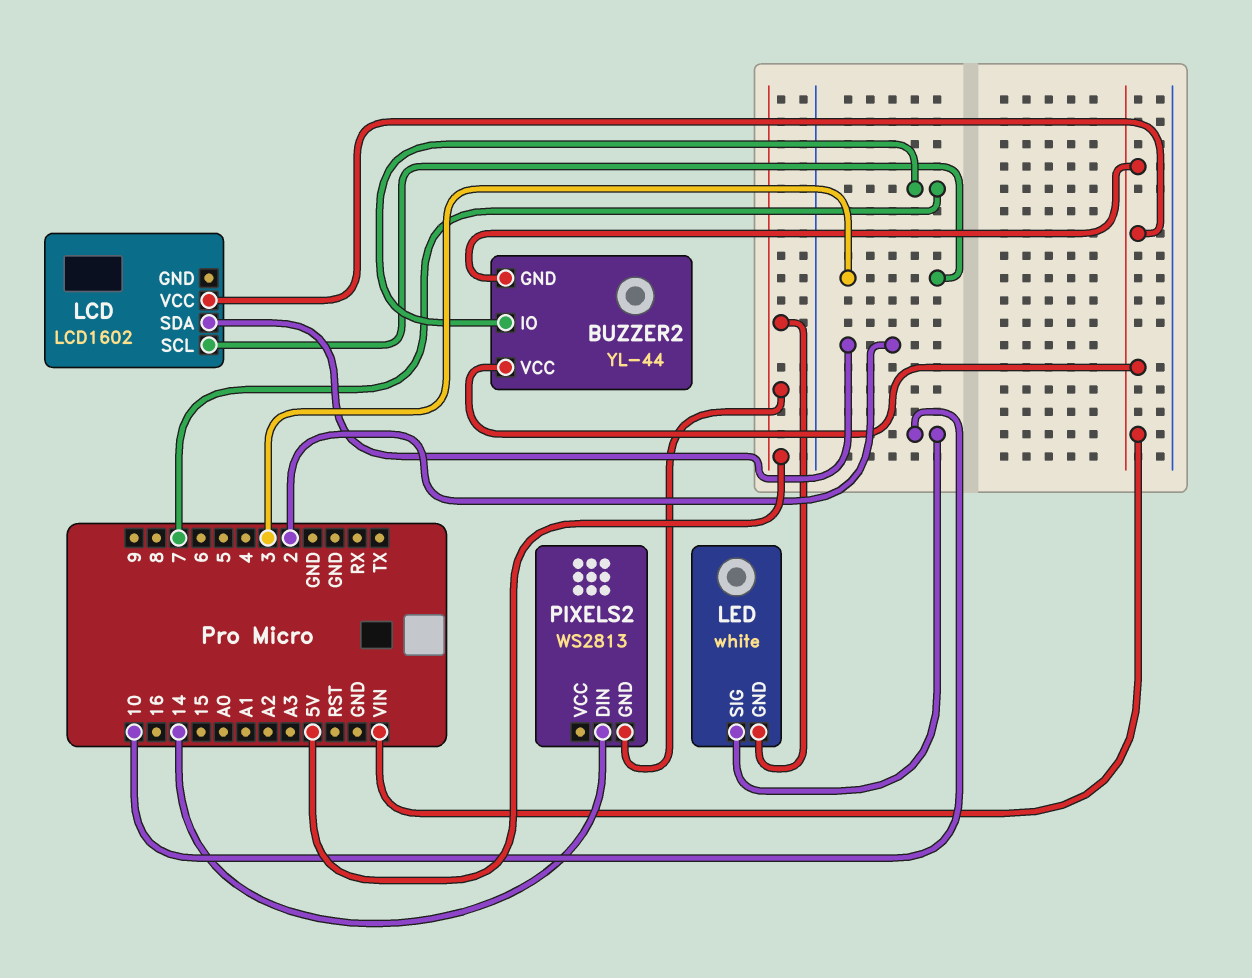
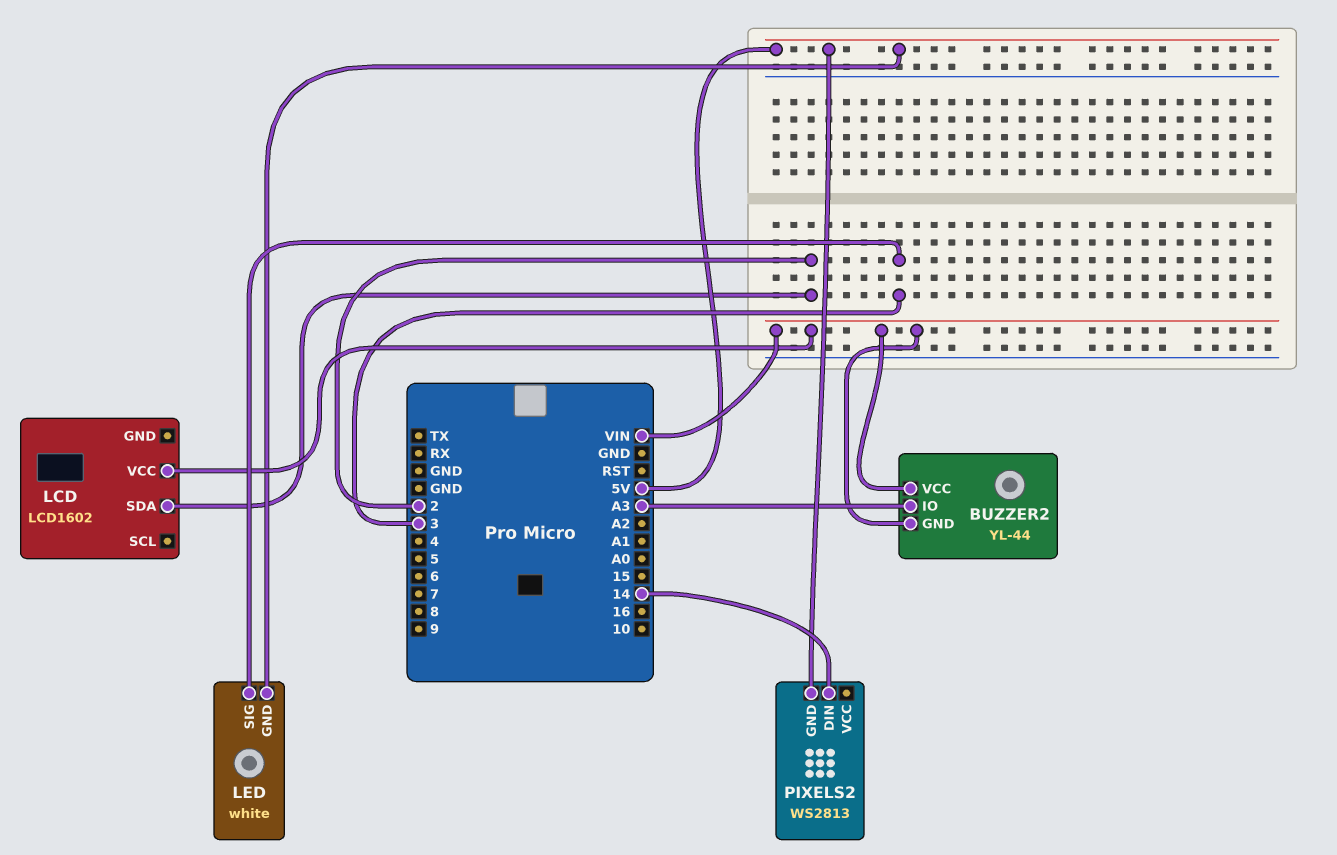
BUZZER2 pin IO: 7 -> A3
LCD pin SCL: 3 -> none
LED pin SIG: 10 -> 3

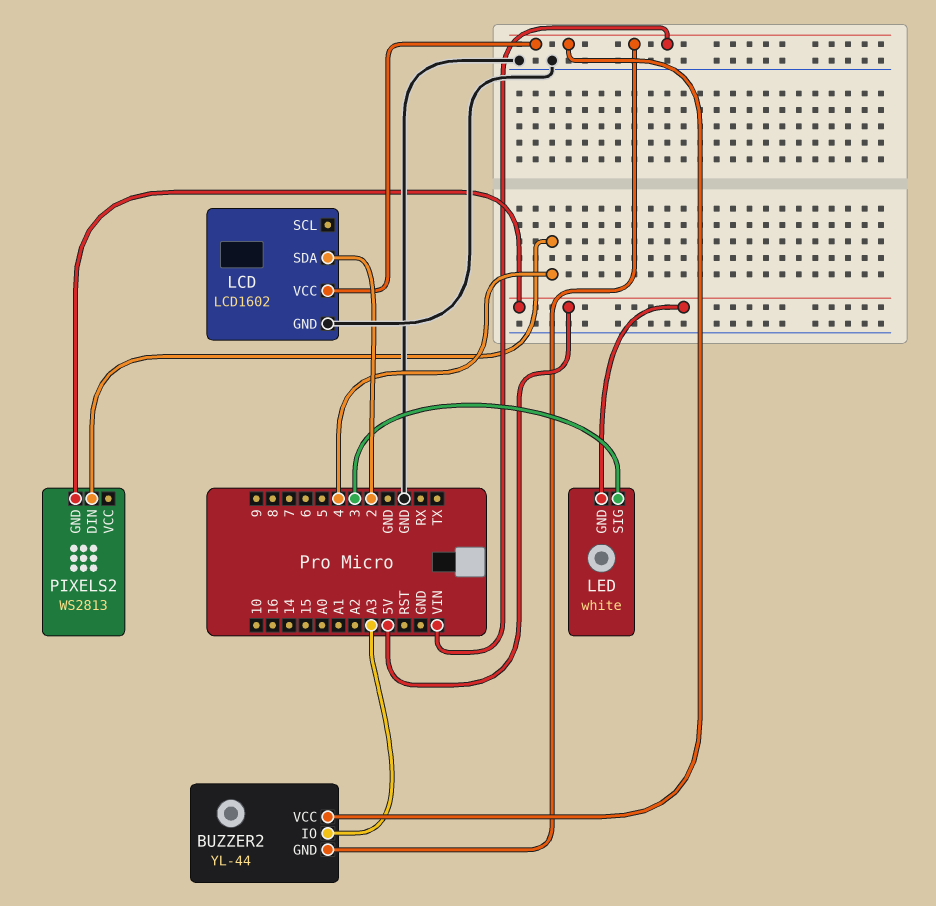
LCD pin GND: none -> GND
PIXELS2 pin DIN: 14 -> 4

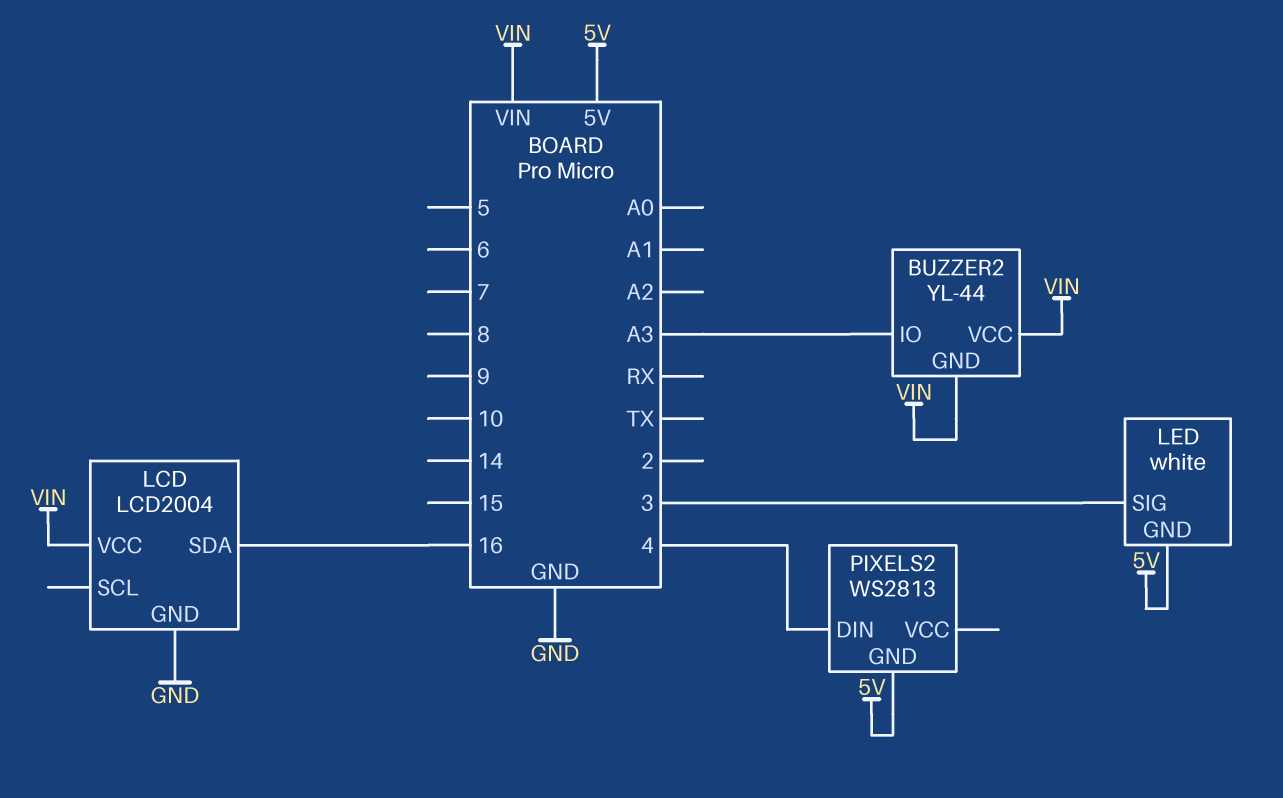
LCD: LCD1602 -> LCD2004
LCD pin SDA: 2 -> 16

